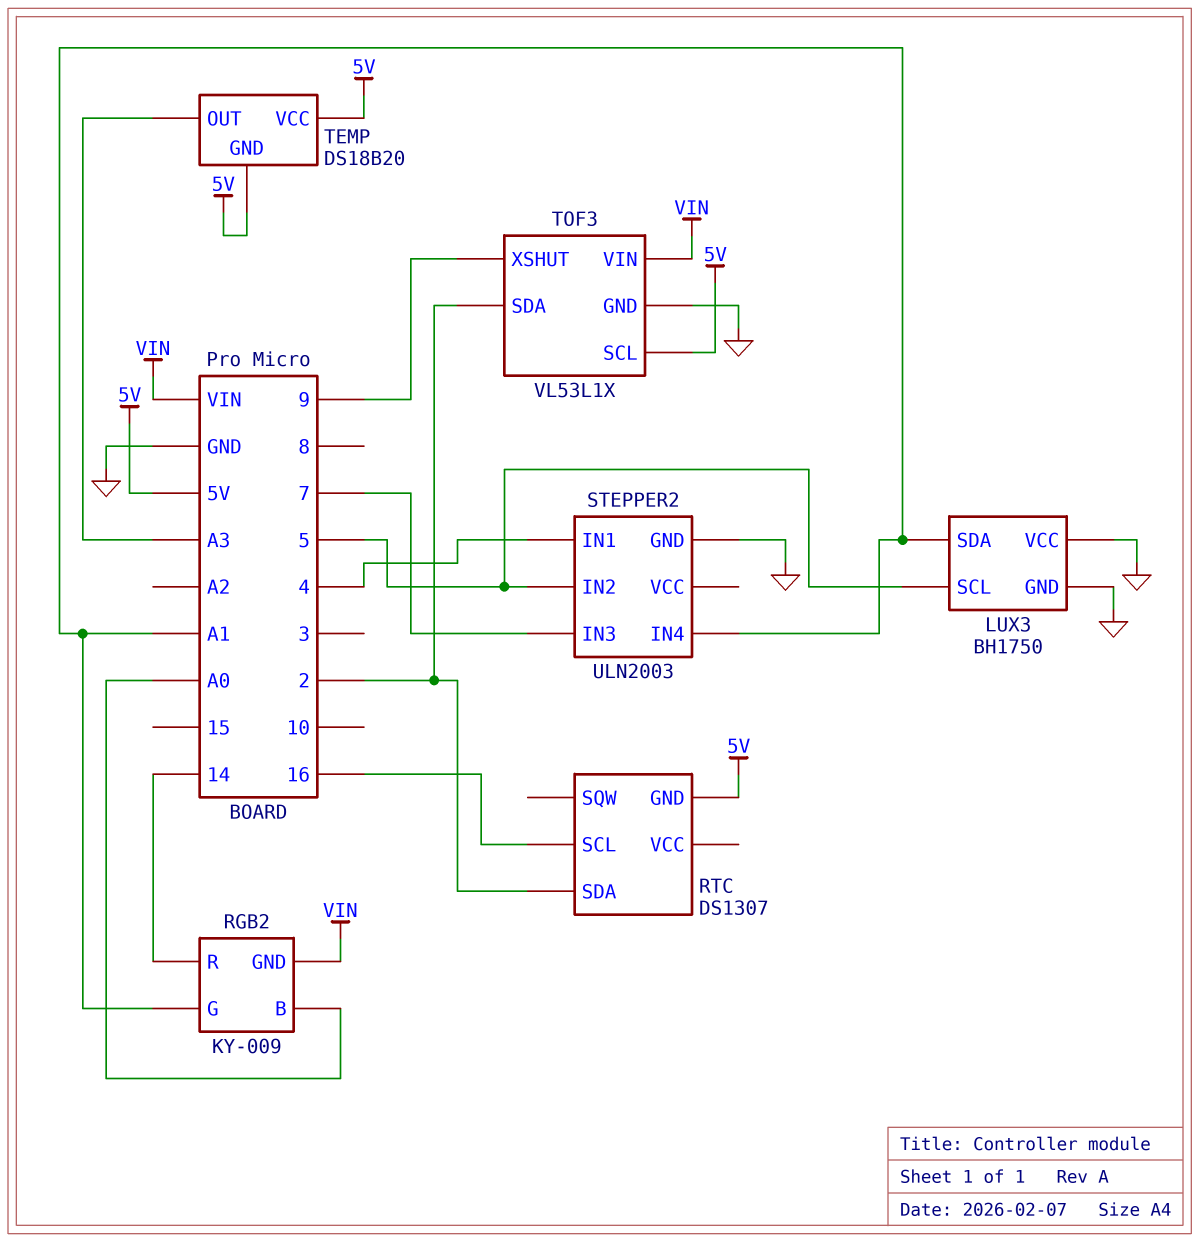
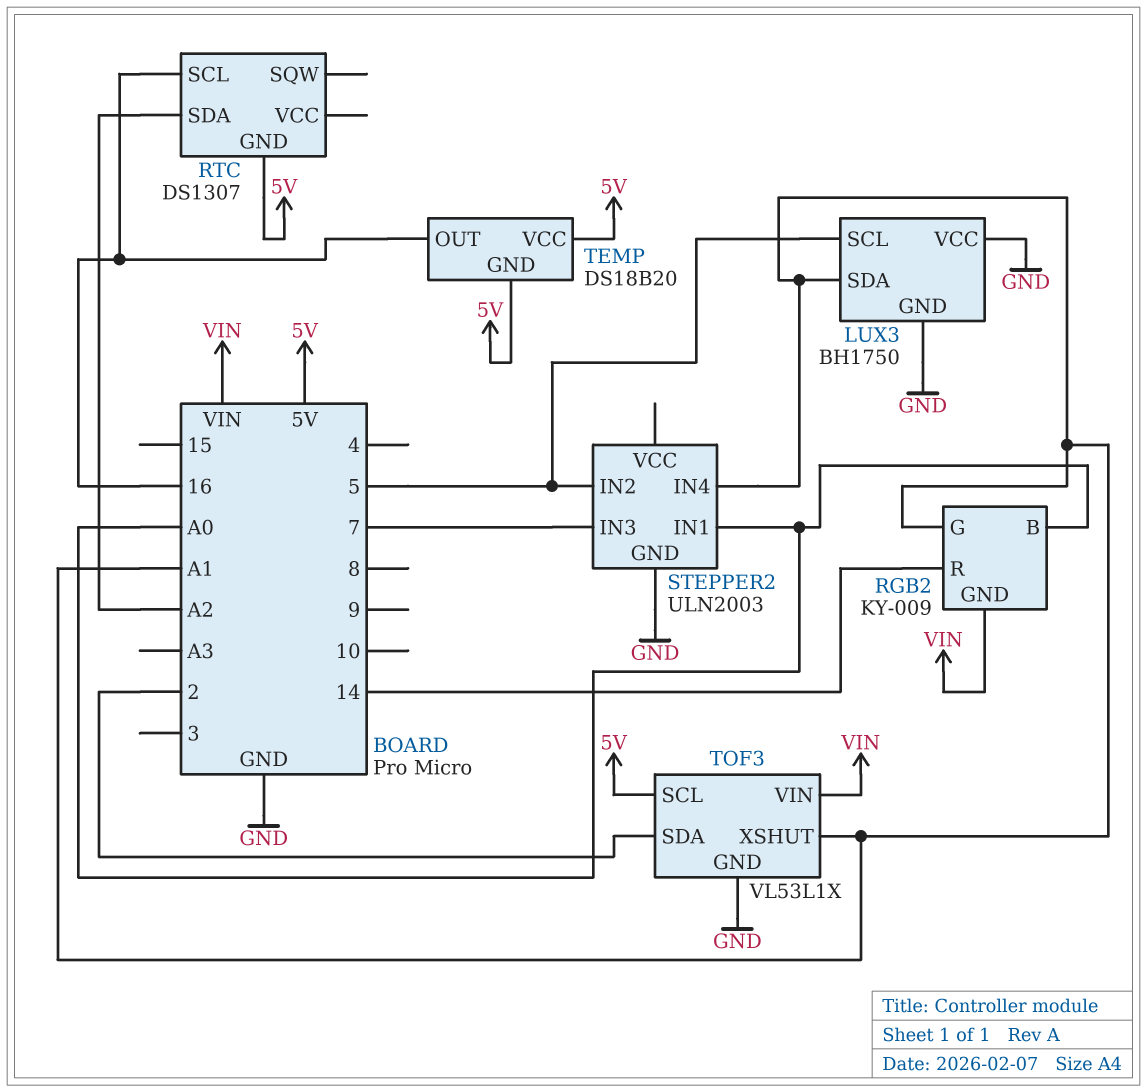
RTC pin SDA: 2 -> A2
STEPPER2 pin IN1: 4 -> A0
TEMP pin OUT: A3 -> 16
TOF3 pin XSHUT: 9 -> A1

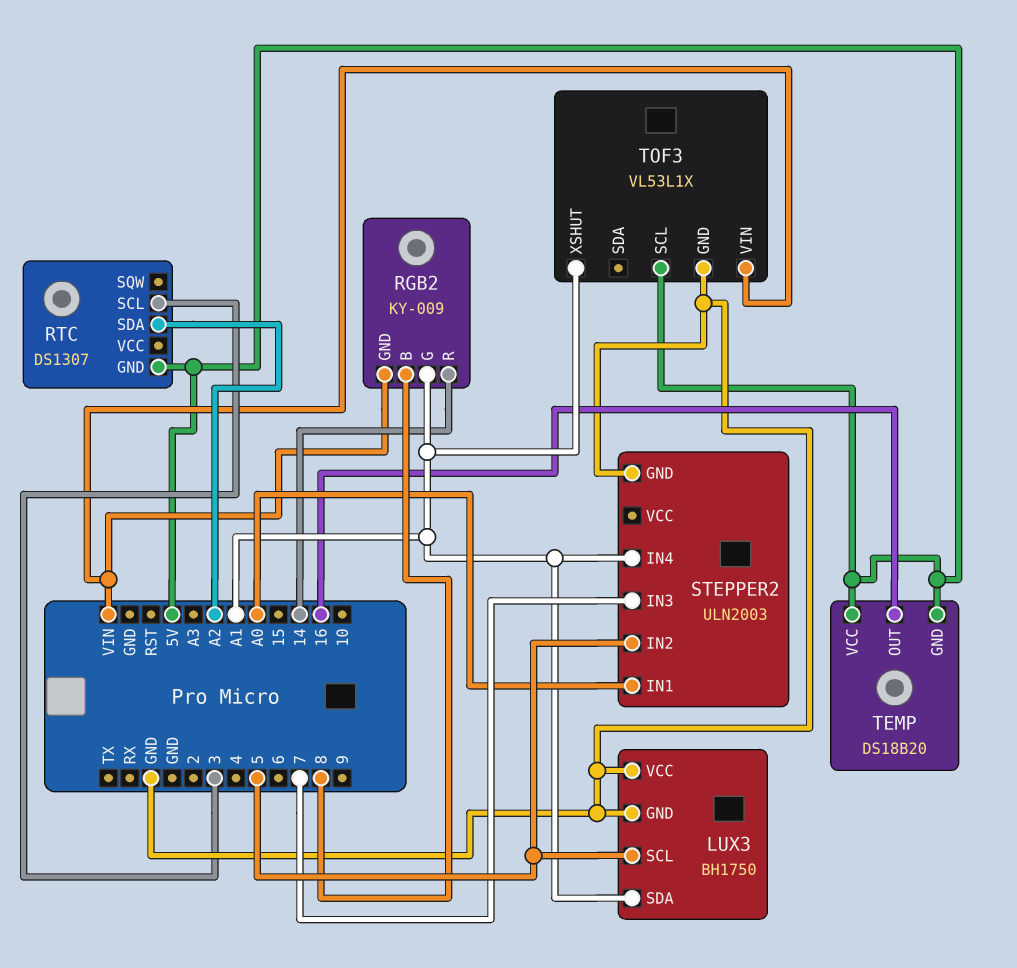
RGB2 pin B: A0 -> 8
RTC pin SCL: 16 -> 3
TOF3 pin SDA: 2 -> none

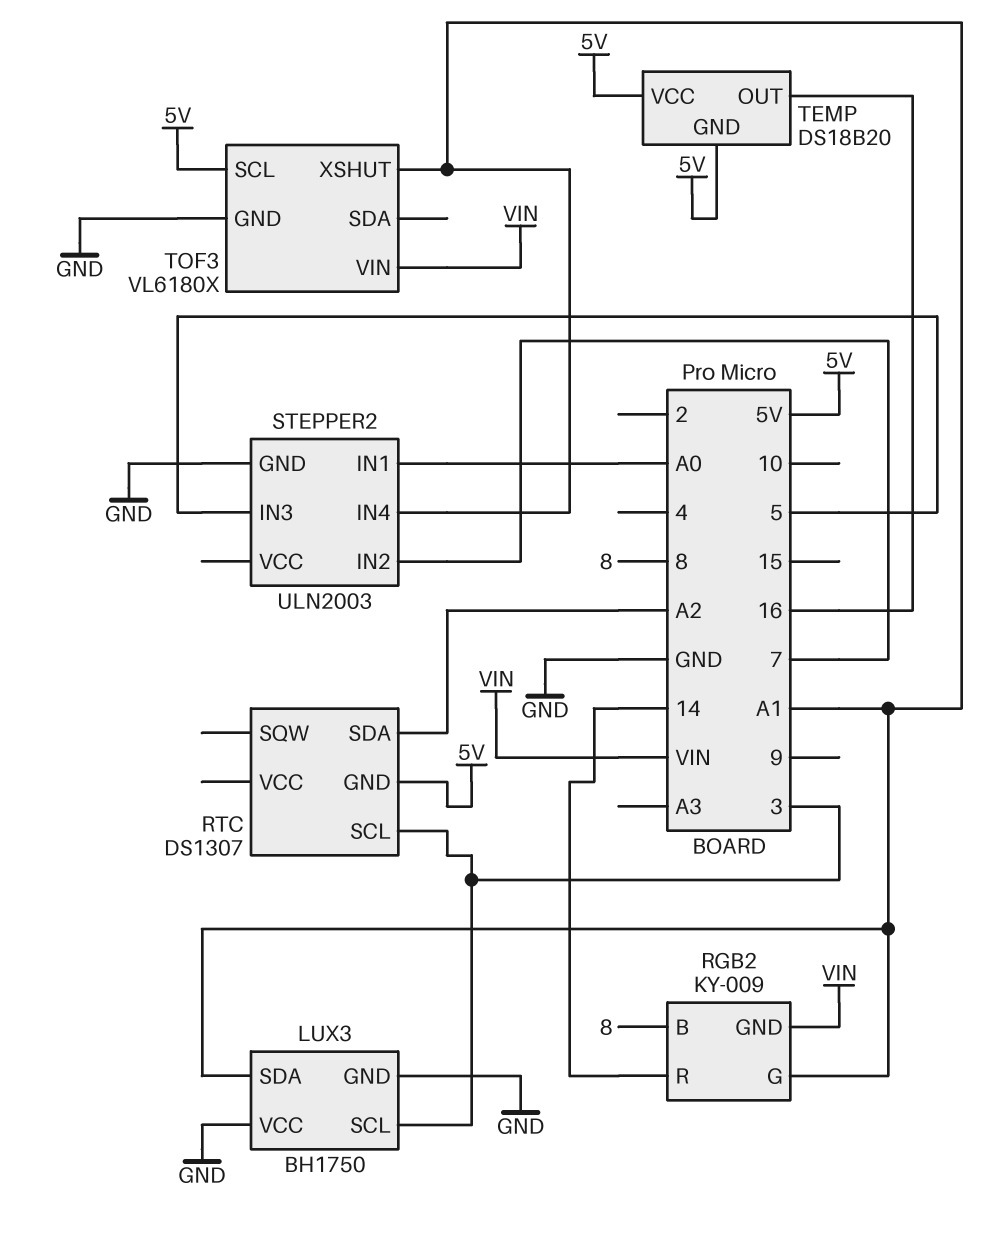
LUX3 pin SCL: 5 -> 3
STEPPER2 pin IN2: 5 -> 7
STEPPER2 pin IN3: 7 -> 5
TOF3: VL53L1X -> VL6180X

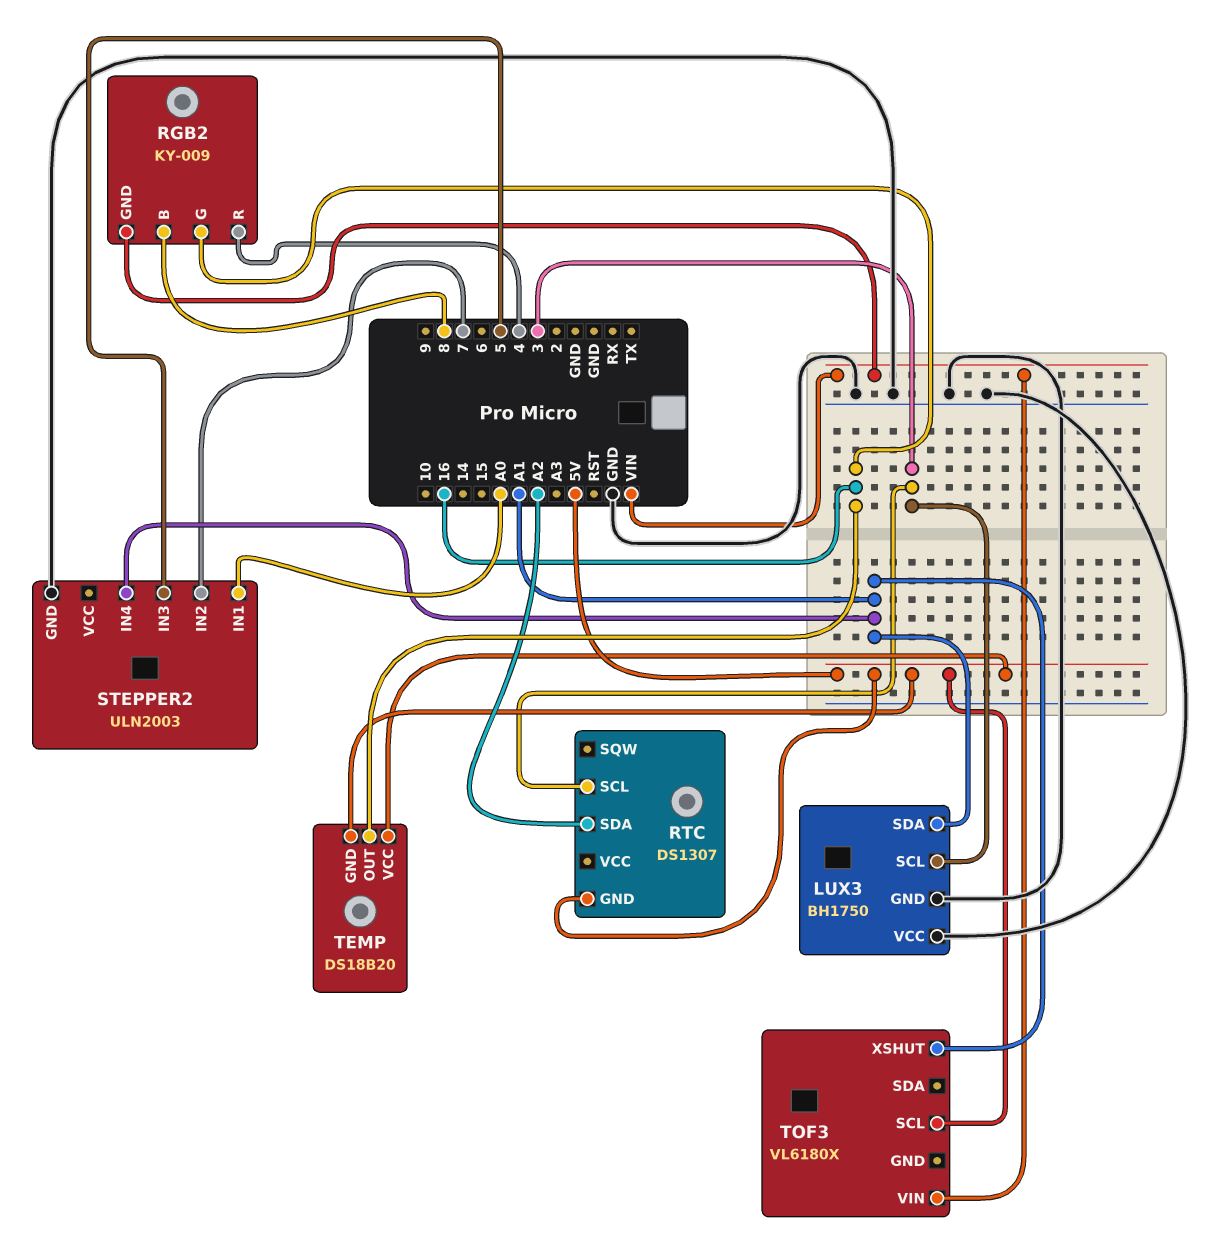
RGB2 pin G: A1 -> 16
RGB2 pin R: 14 -> 4
TOF3 pin GND: GND -> none

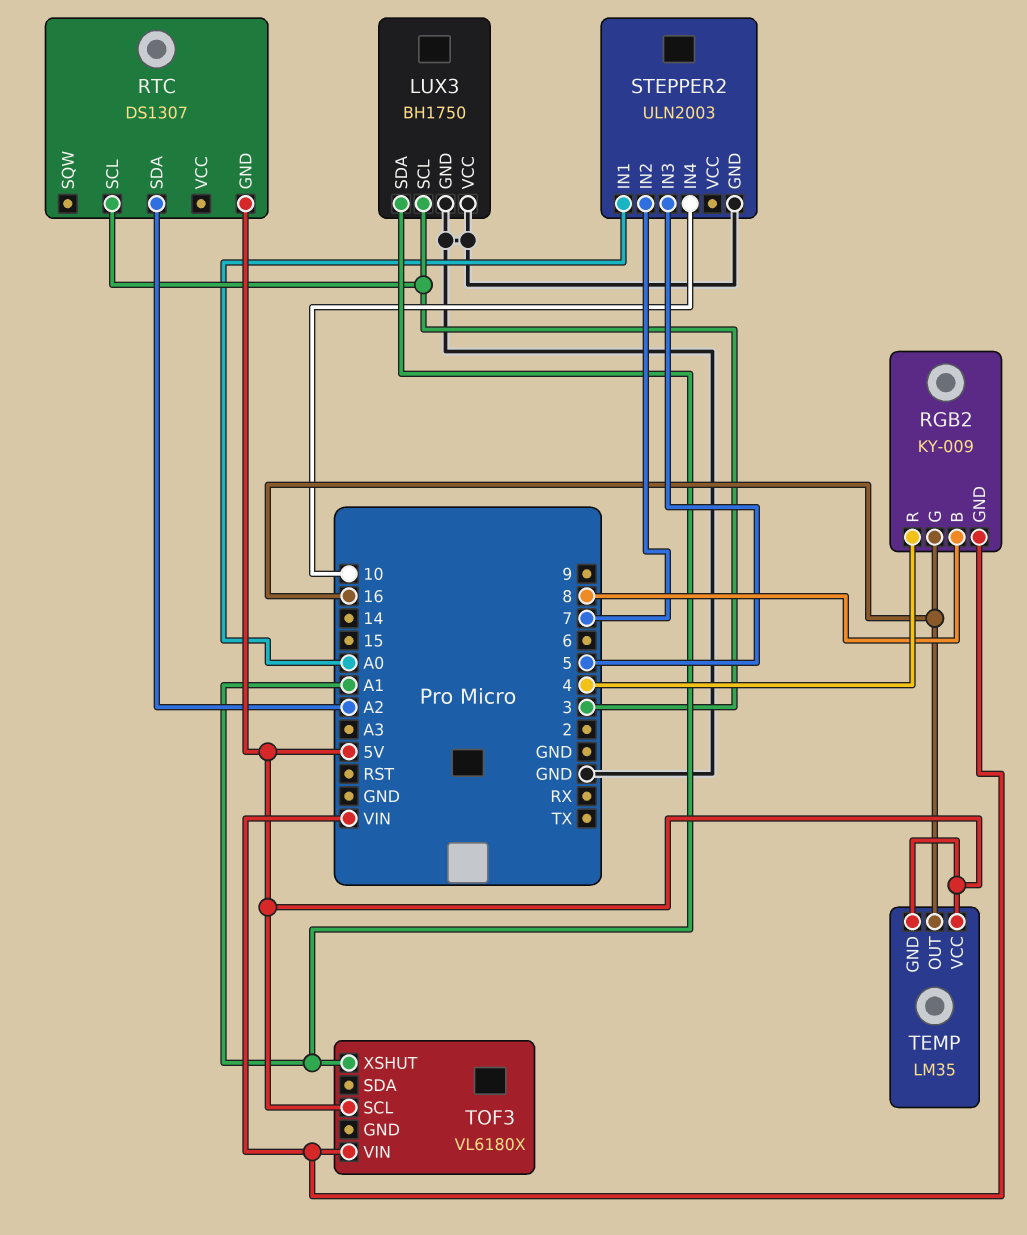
STEPPER2 pin IN4: A1 -> 10
TEMP: DS18B20 -> LM35

